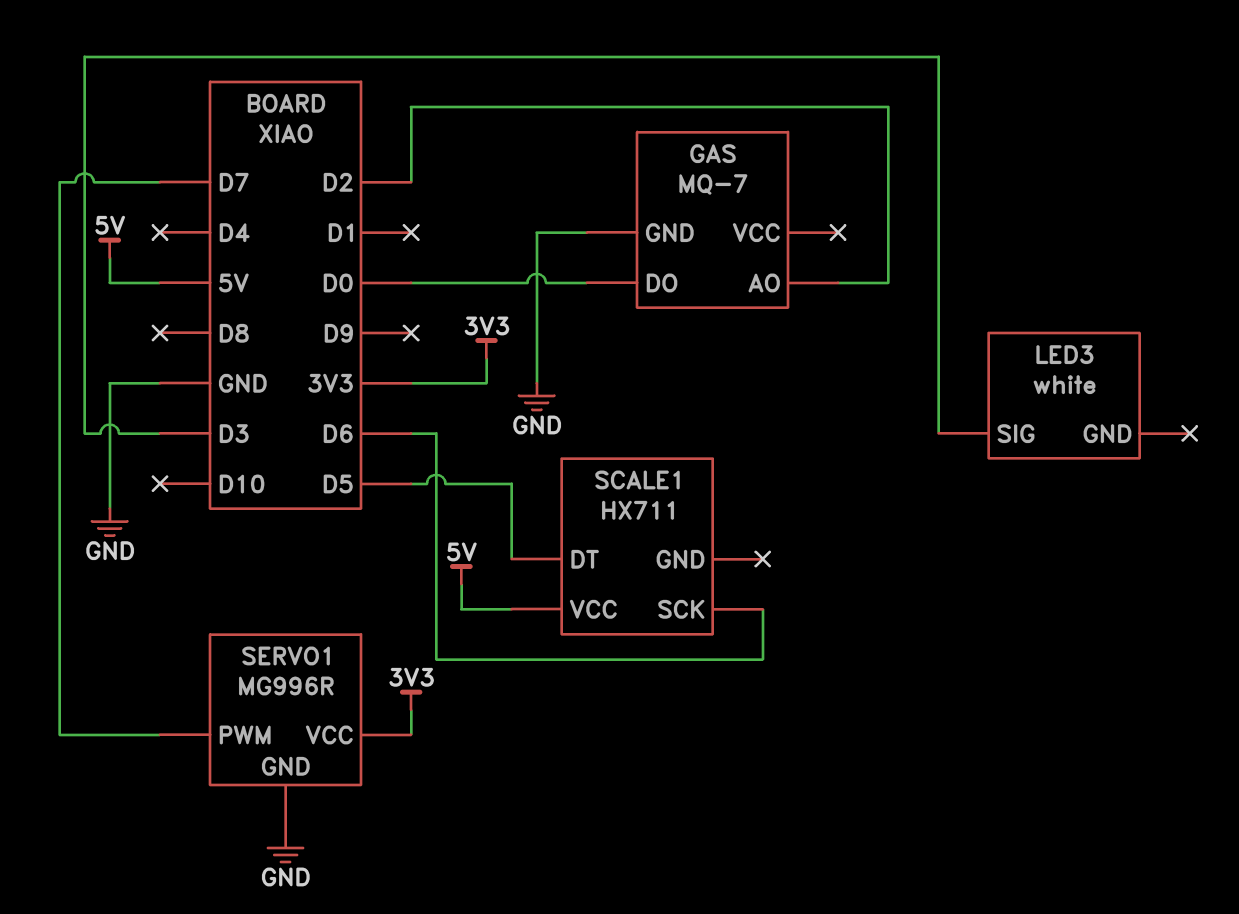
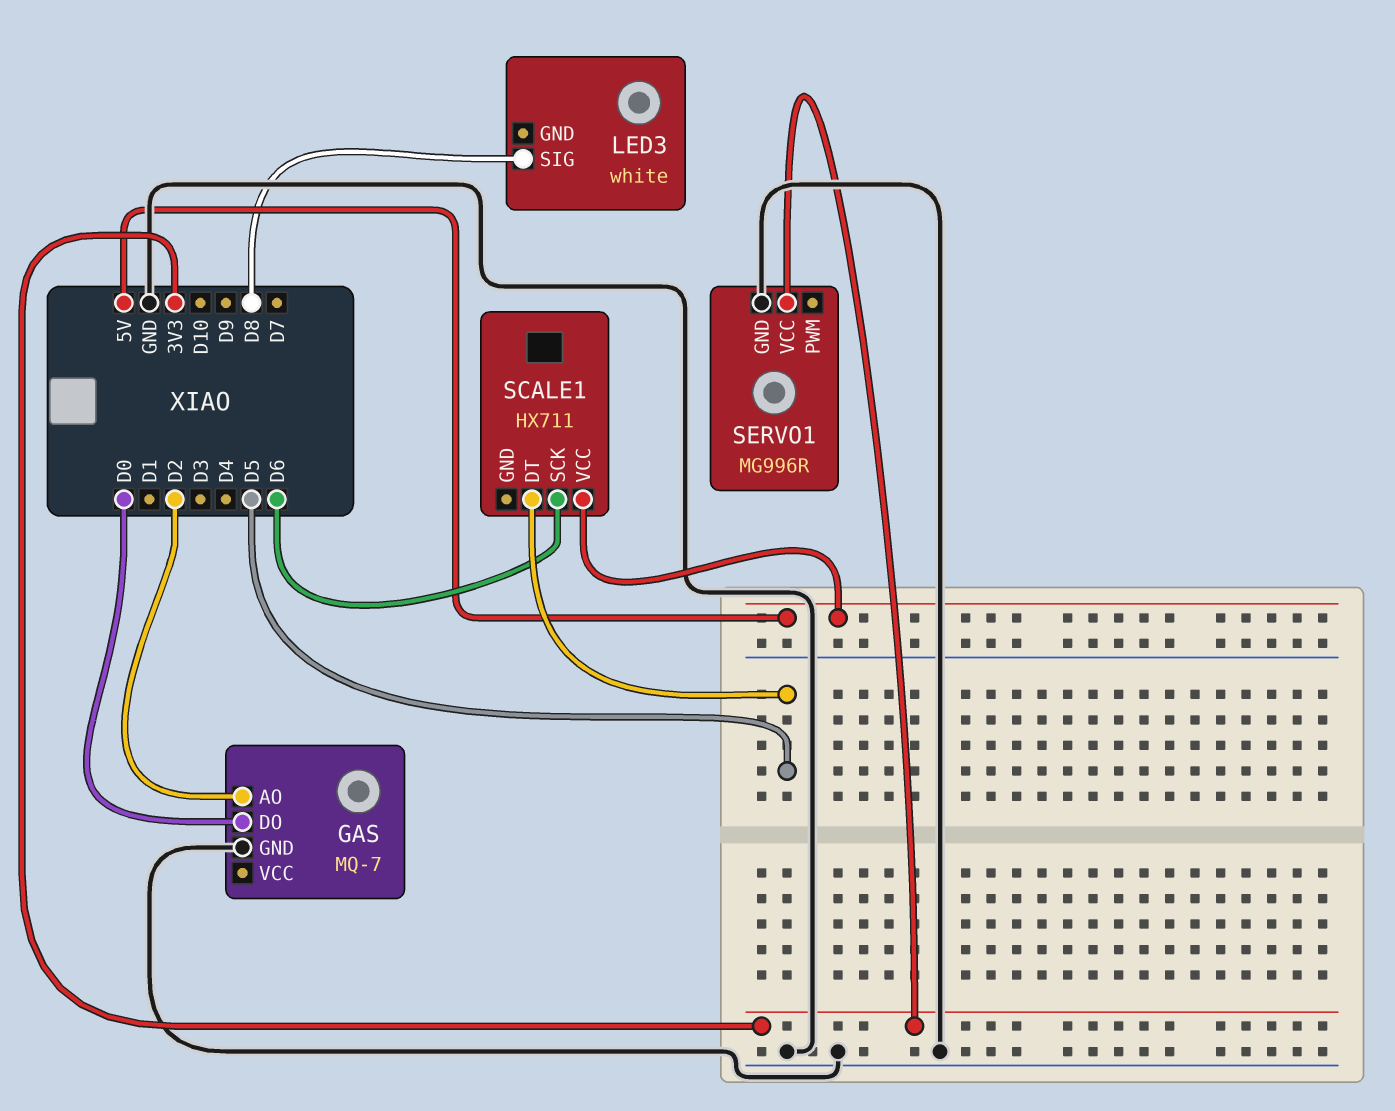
LED3 pin SIG: D3 -> D8
SERVO1 pin PWM: D7 -> none

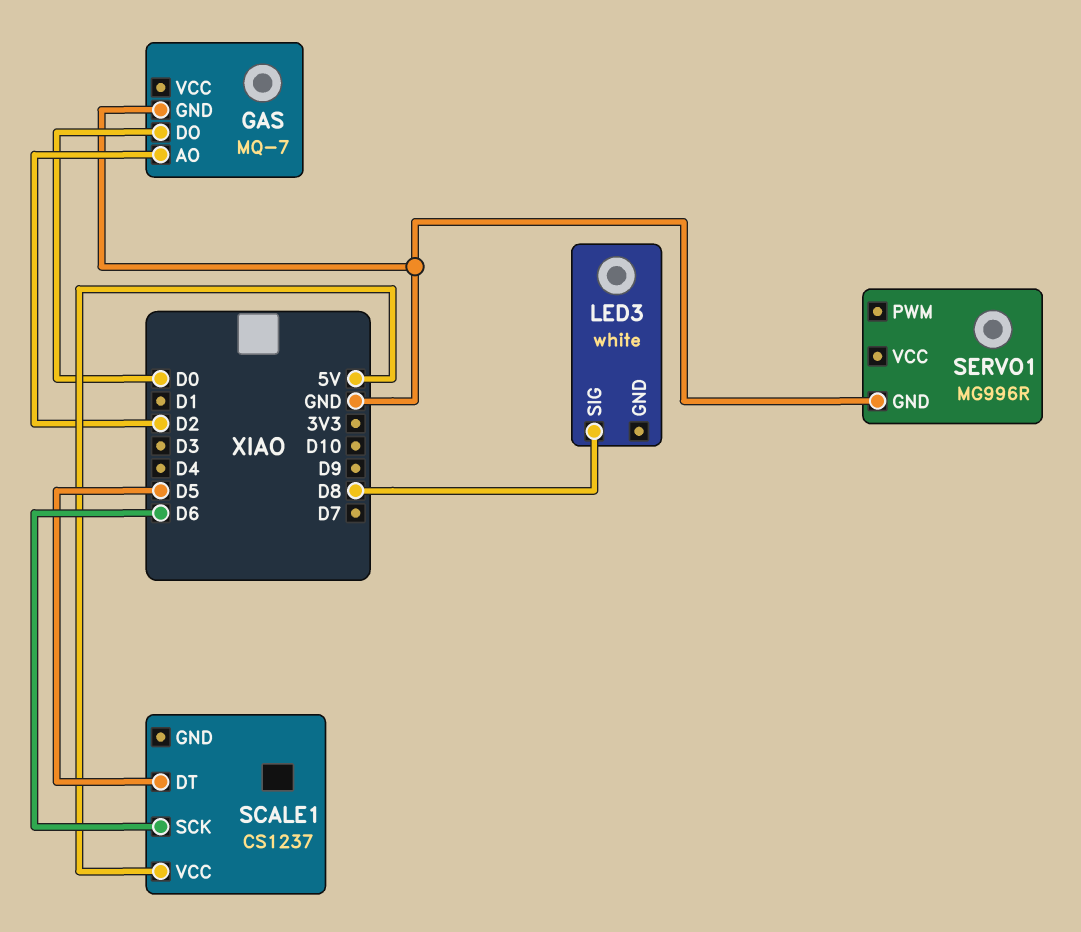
SCALE1: HX711 -> CS1237
SERVO1 pin VCC: 3V3 -> none

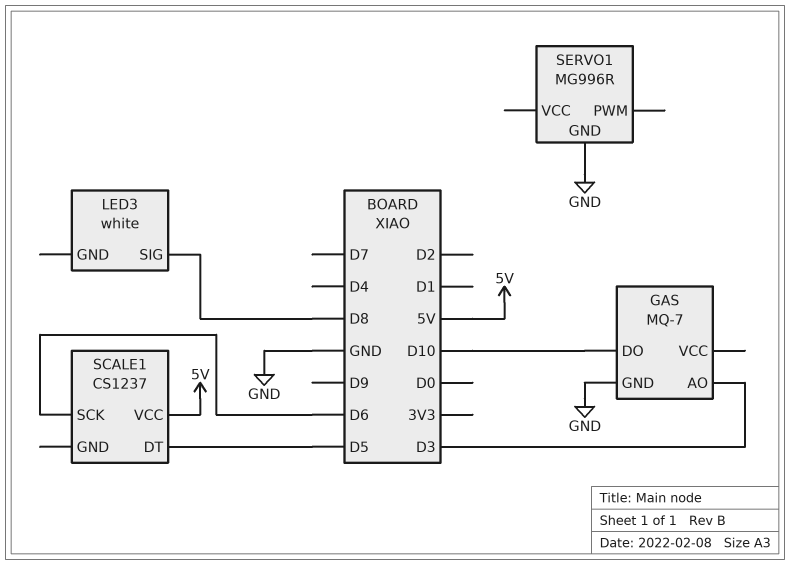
GAS pin AO: D2 -> D3
GAS pin DO: D0 -> D10

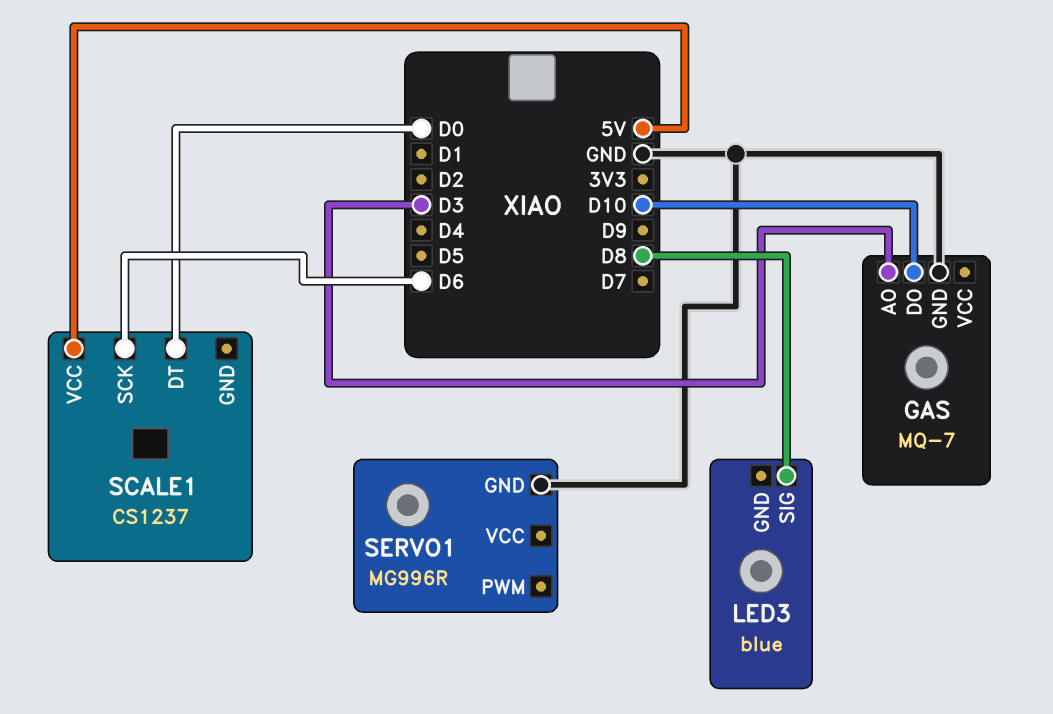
LED3: white -> blue
SCALE1 pin DT: D5 -> D0

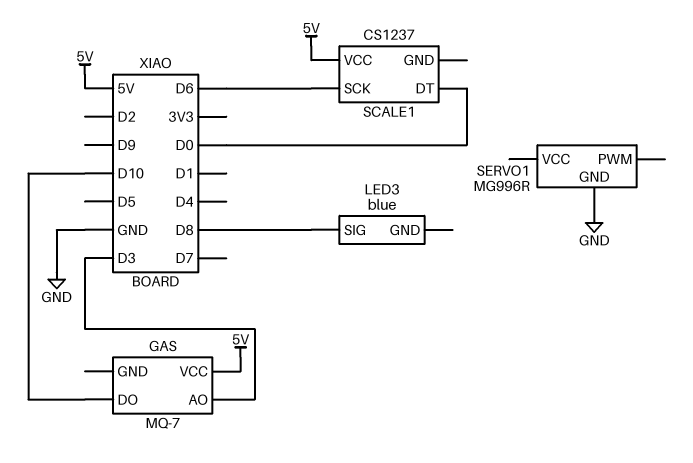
GAS pin GND: GND -> none
GAS pin VCC: none -> 5V

